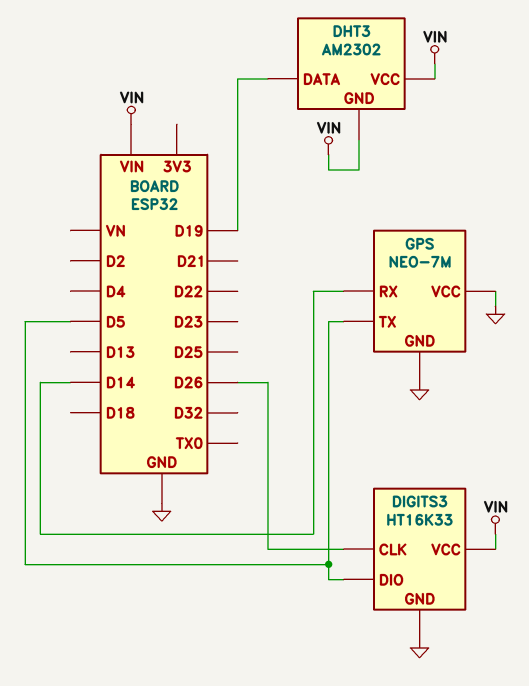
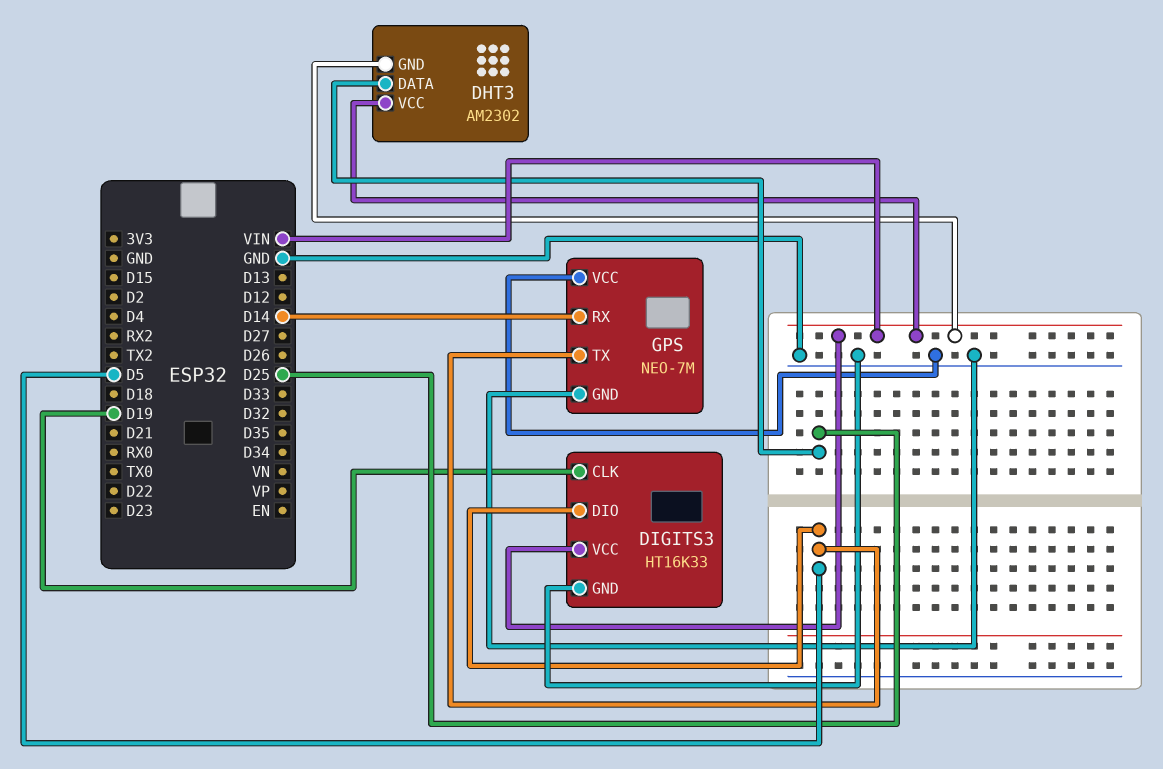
DHT3 pin DATA: D19 -> D25
DIGITS3 pin CLK: D26 -> D19

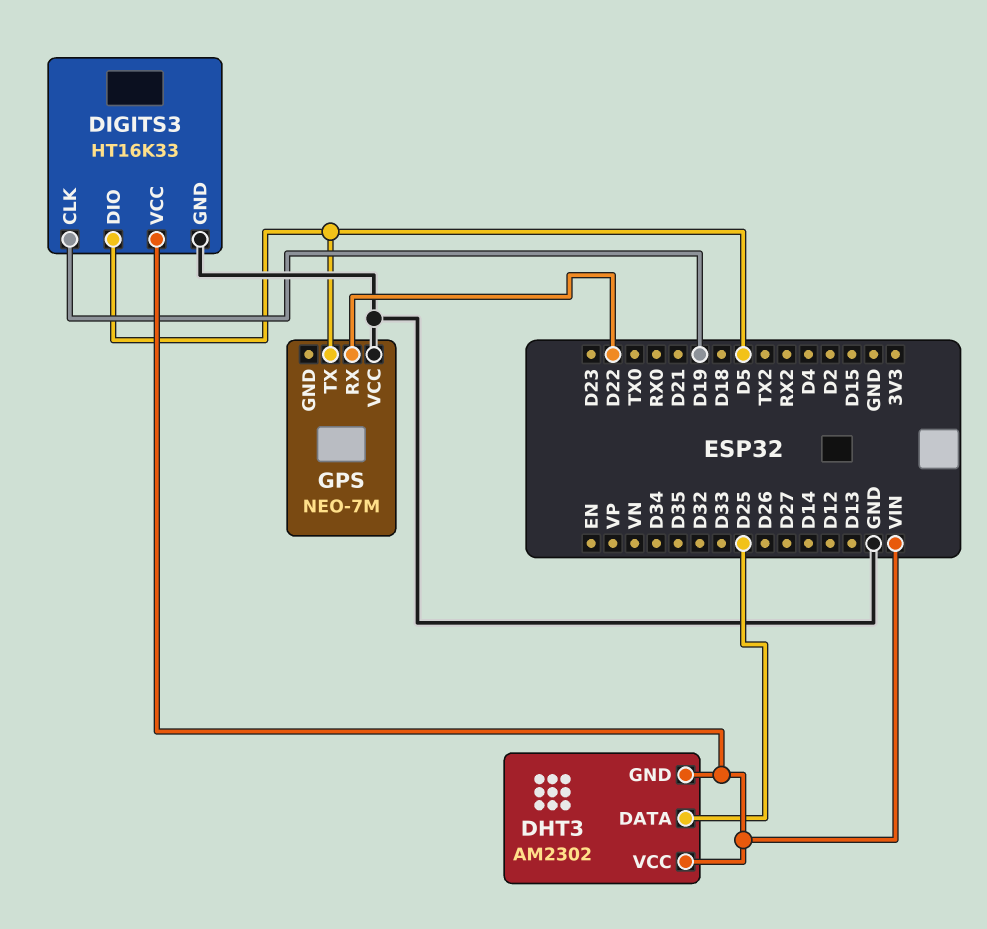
GPS pin GND: GND -> none
GPS pin RX: D14 -> D22

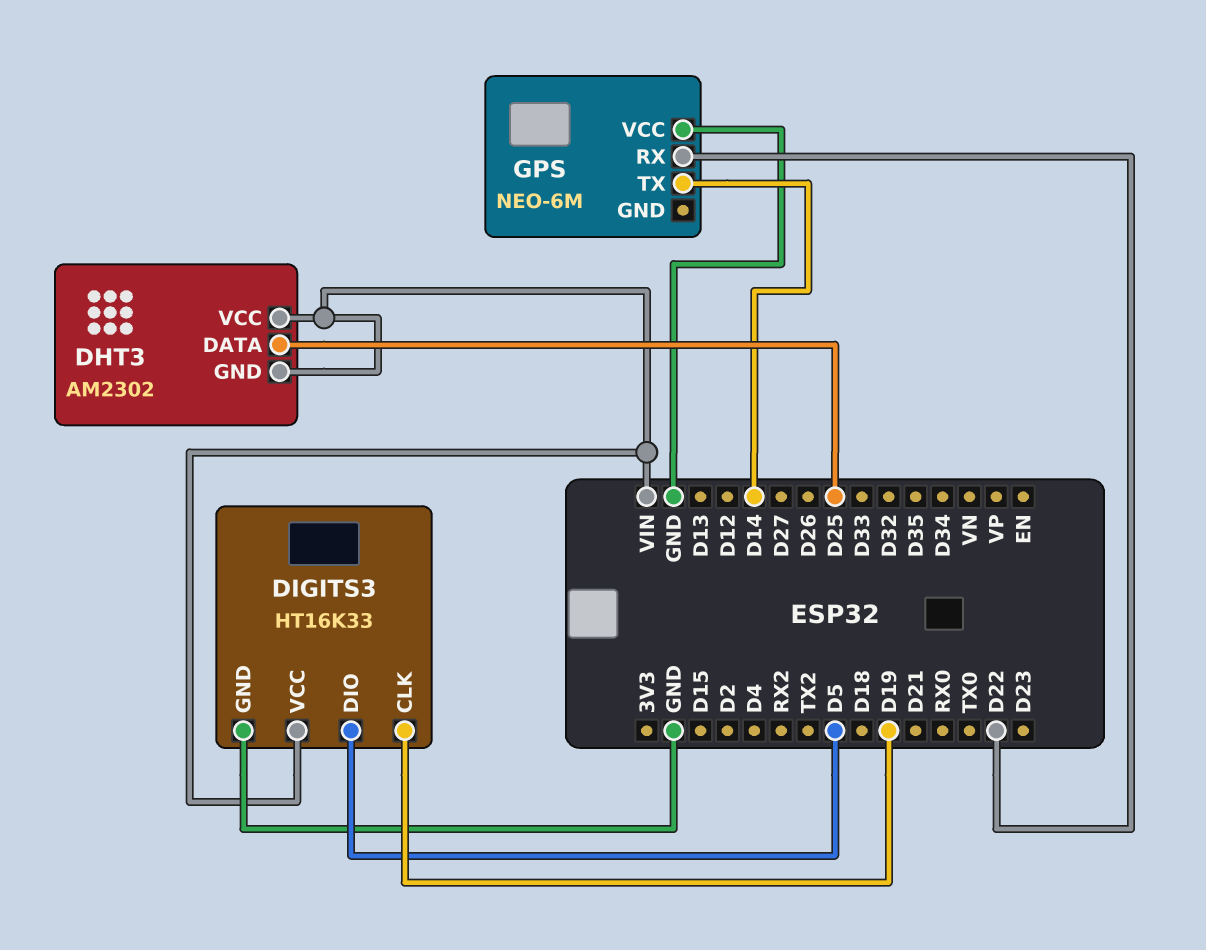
GPS: NEO-7M -> NEO-6M
GPS pin TX: D5 -> D14

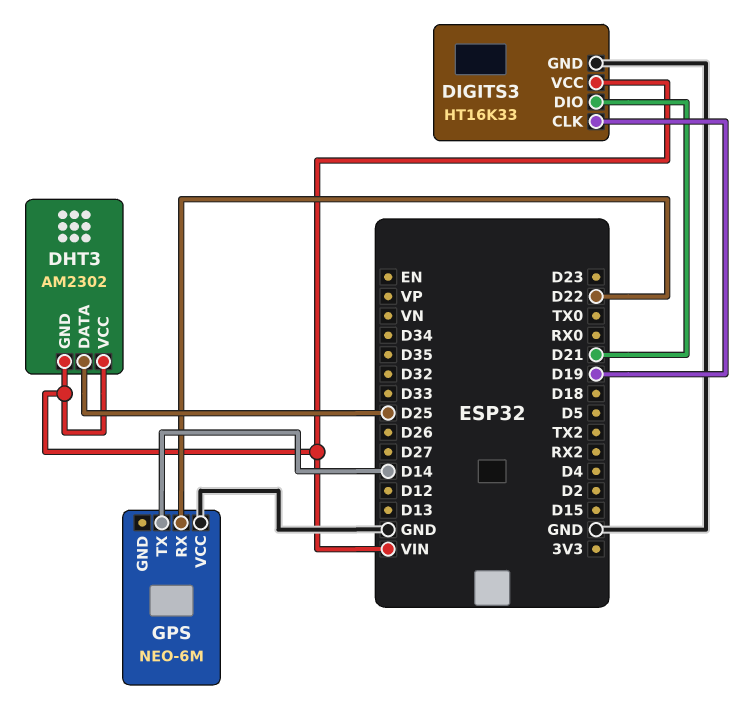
DIGITS3 pin DIO: D5 -> D21

